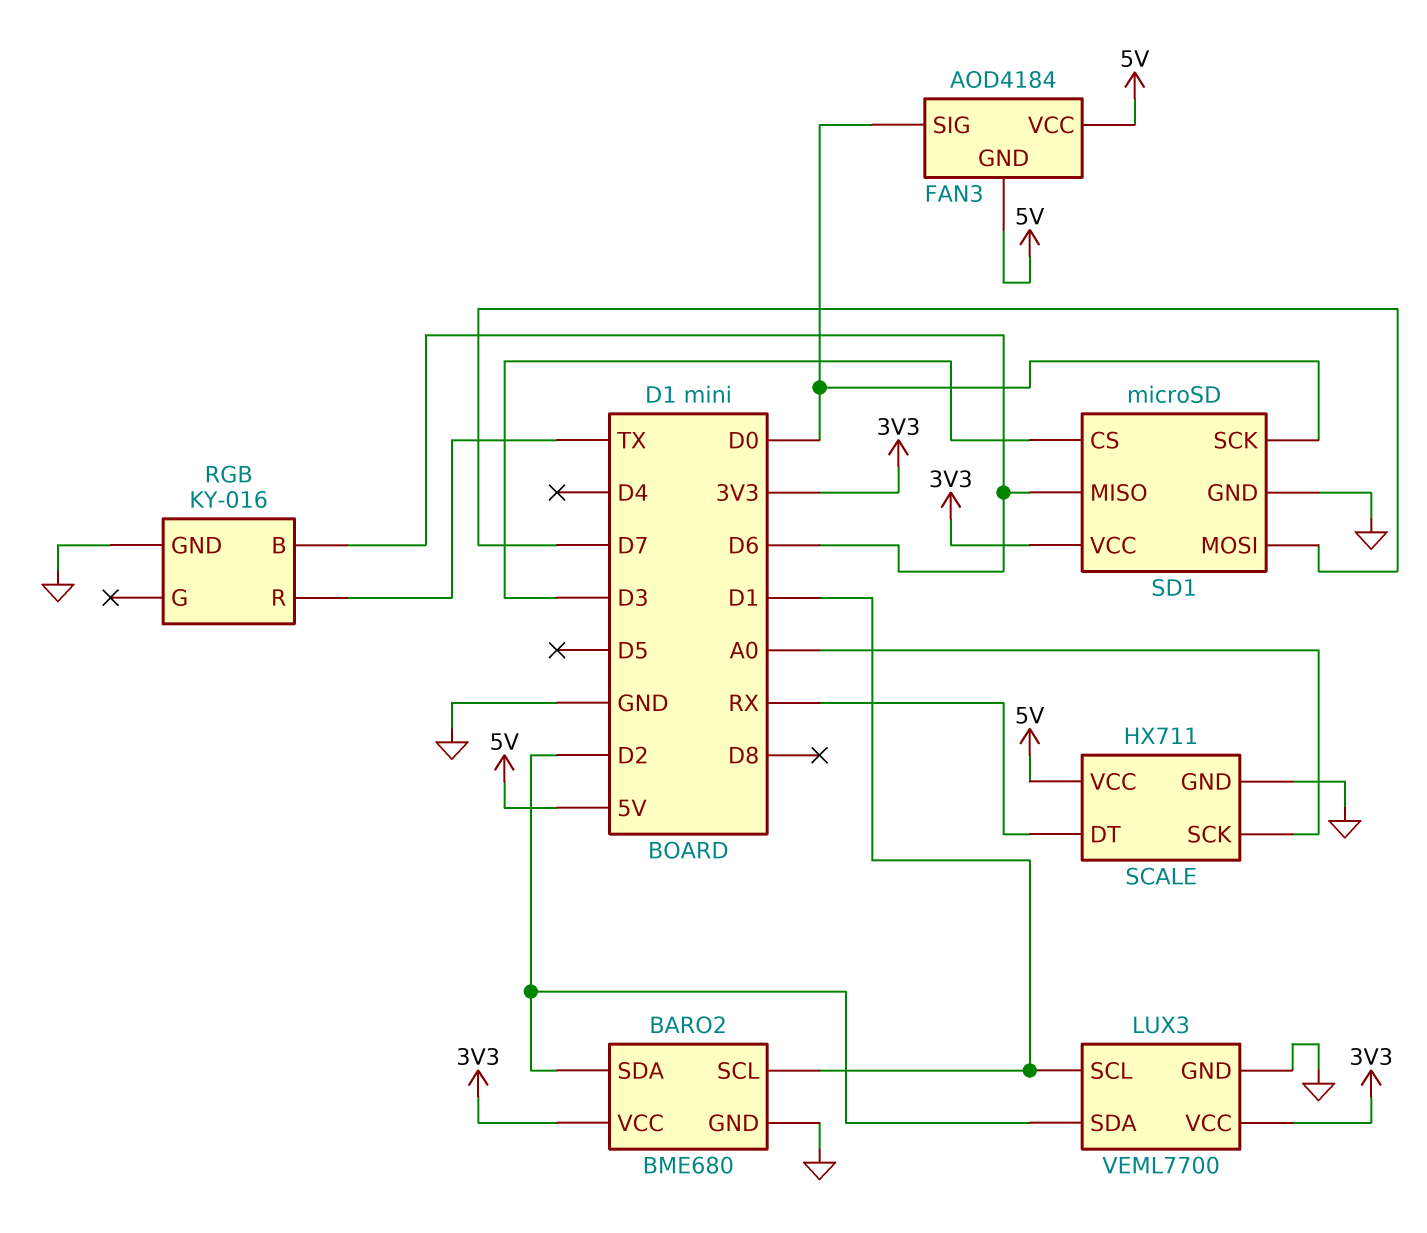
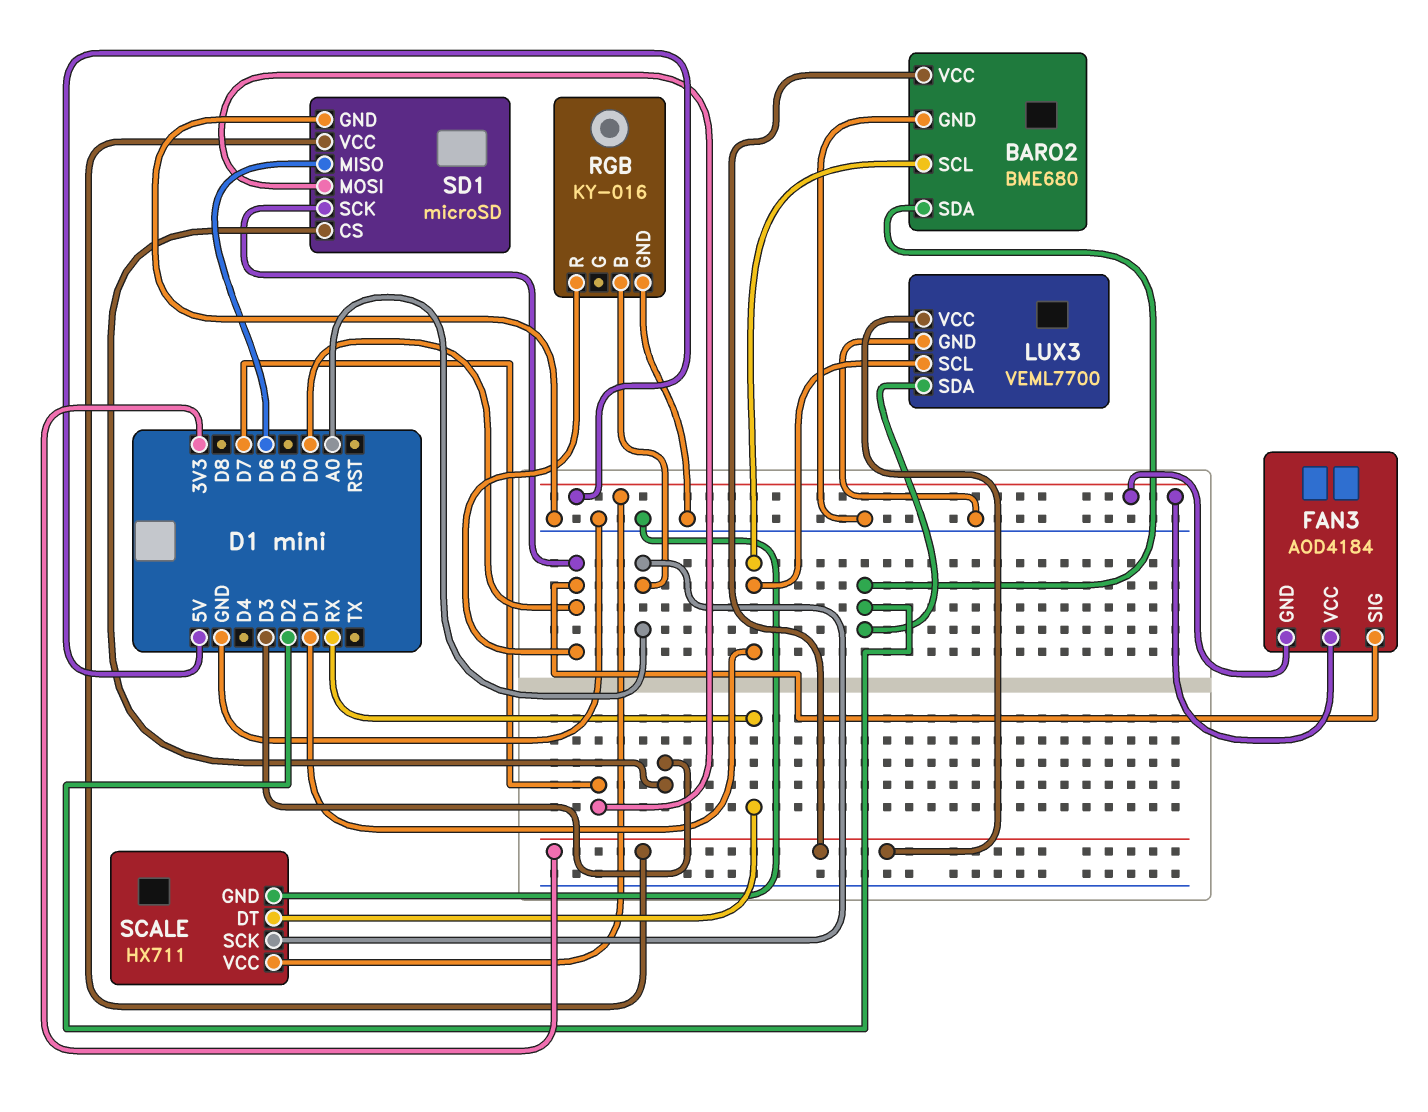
RGB pin B: D6 -> A0
RGB pin R: TX -> D0

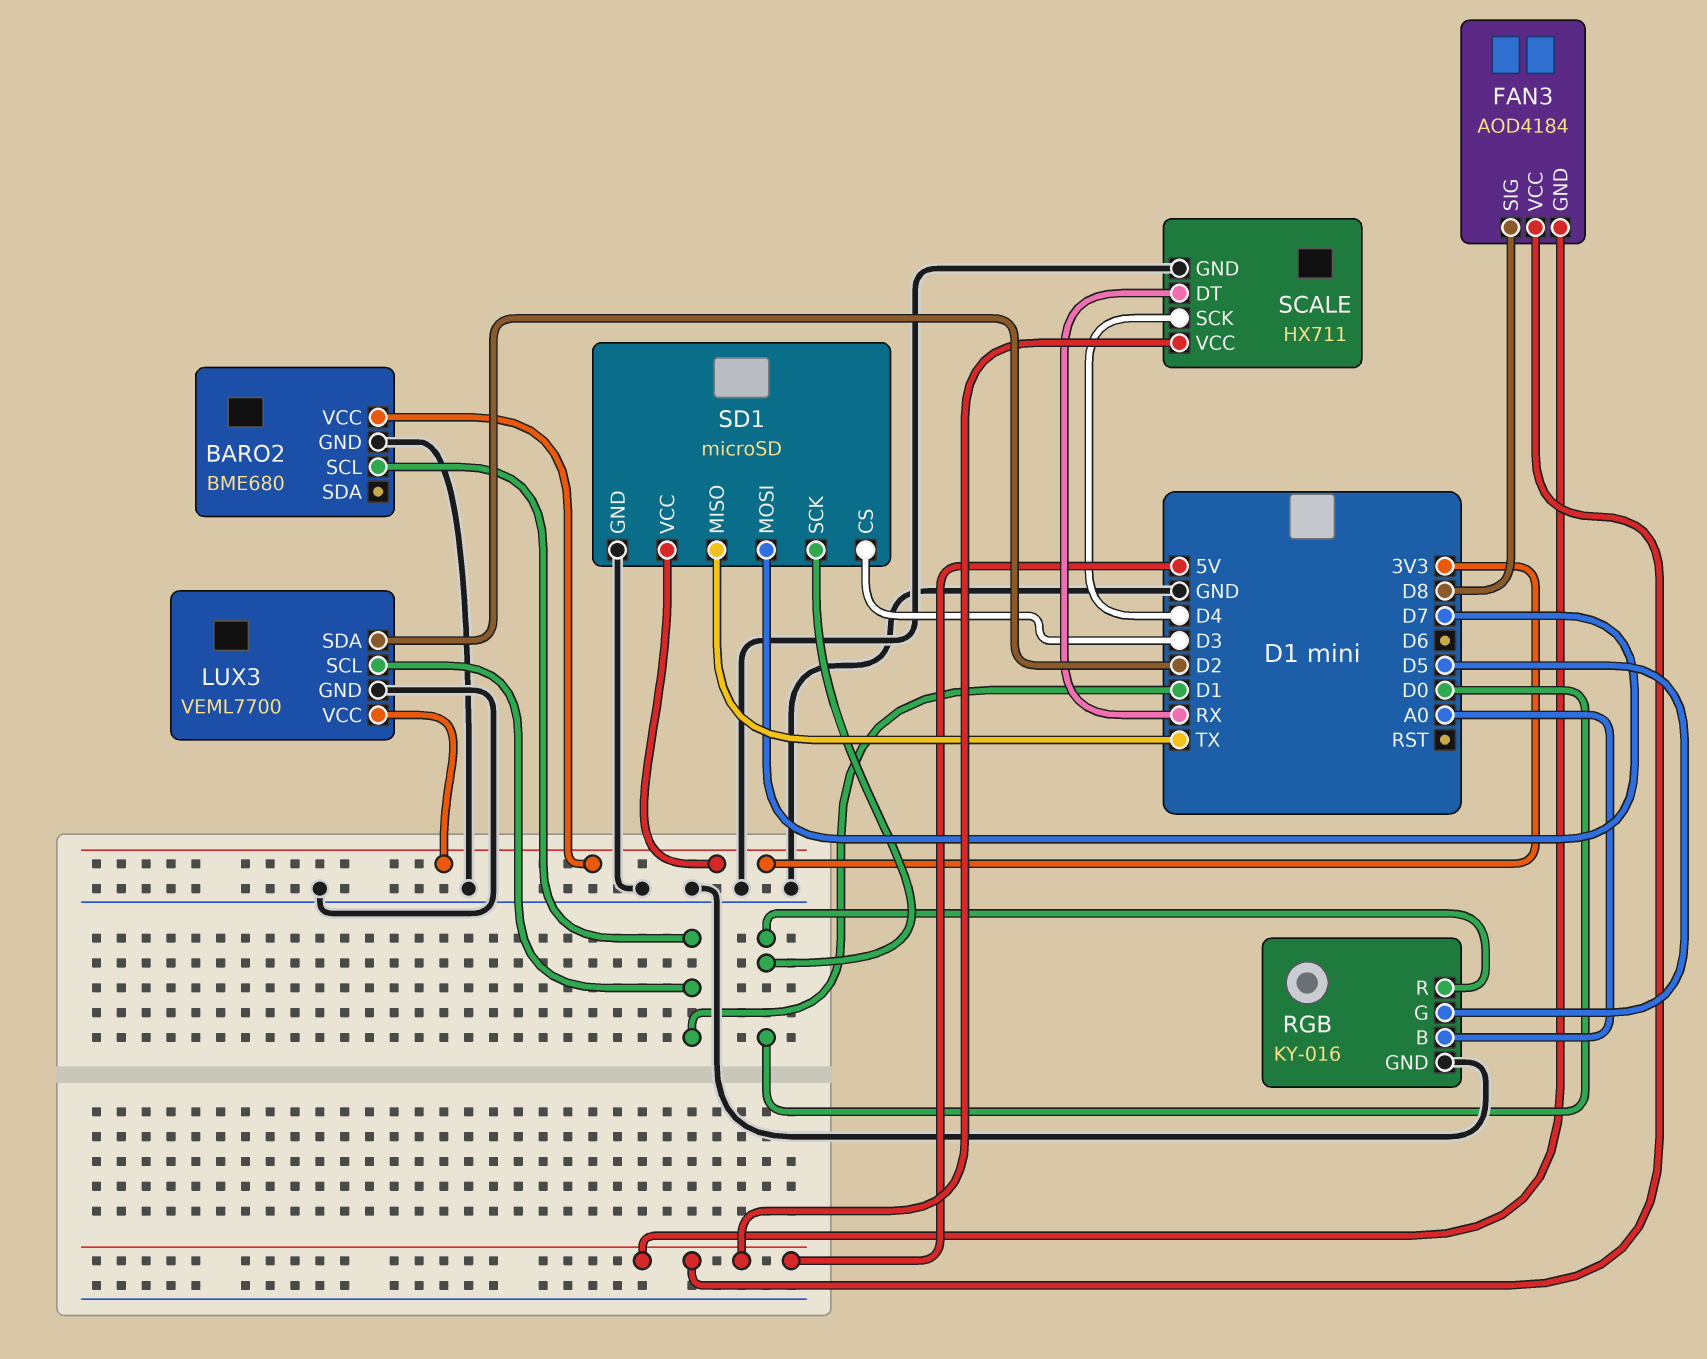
BARO2 pin SDA: D2 -> none
FAN3 pin SIG: D0 -> D8
RGB pin G: none -> D5
SCALE pin SCK: A0 -> D4
SD1 pin MISO: D6 -> TX

